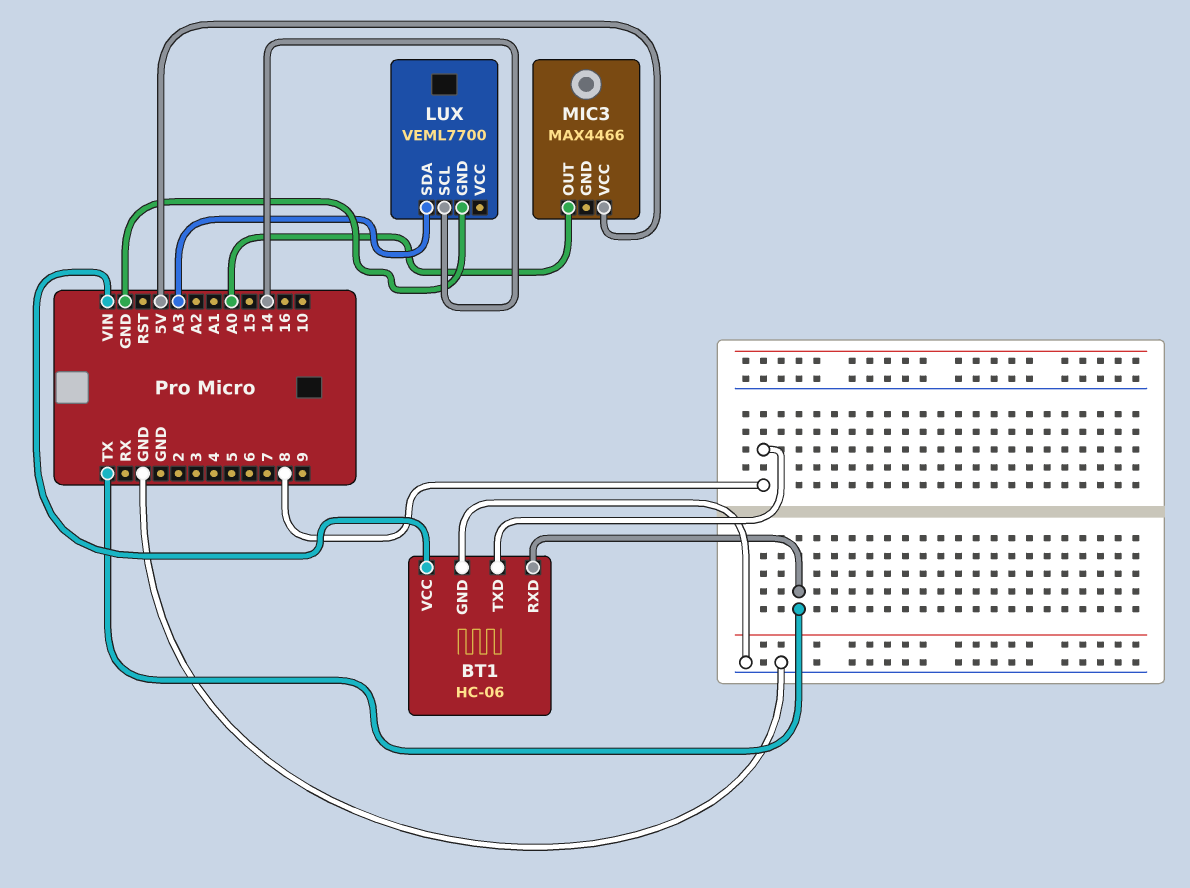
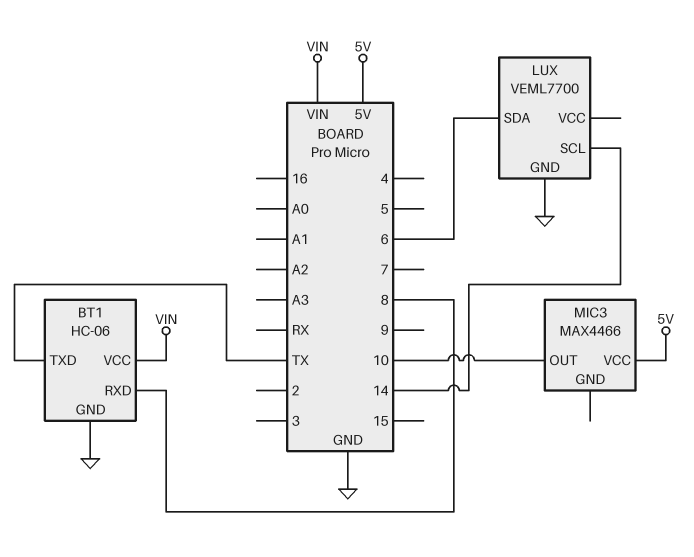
BT1 pin RXD: TX -> 8
BT1 pin TXD: 8 -> TX
LUX pin SDA: A3 -> 6
MIC3 pin OUT: A0 -> 10

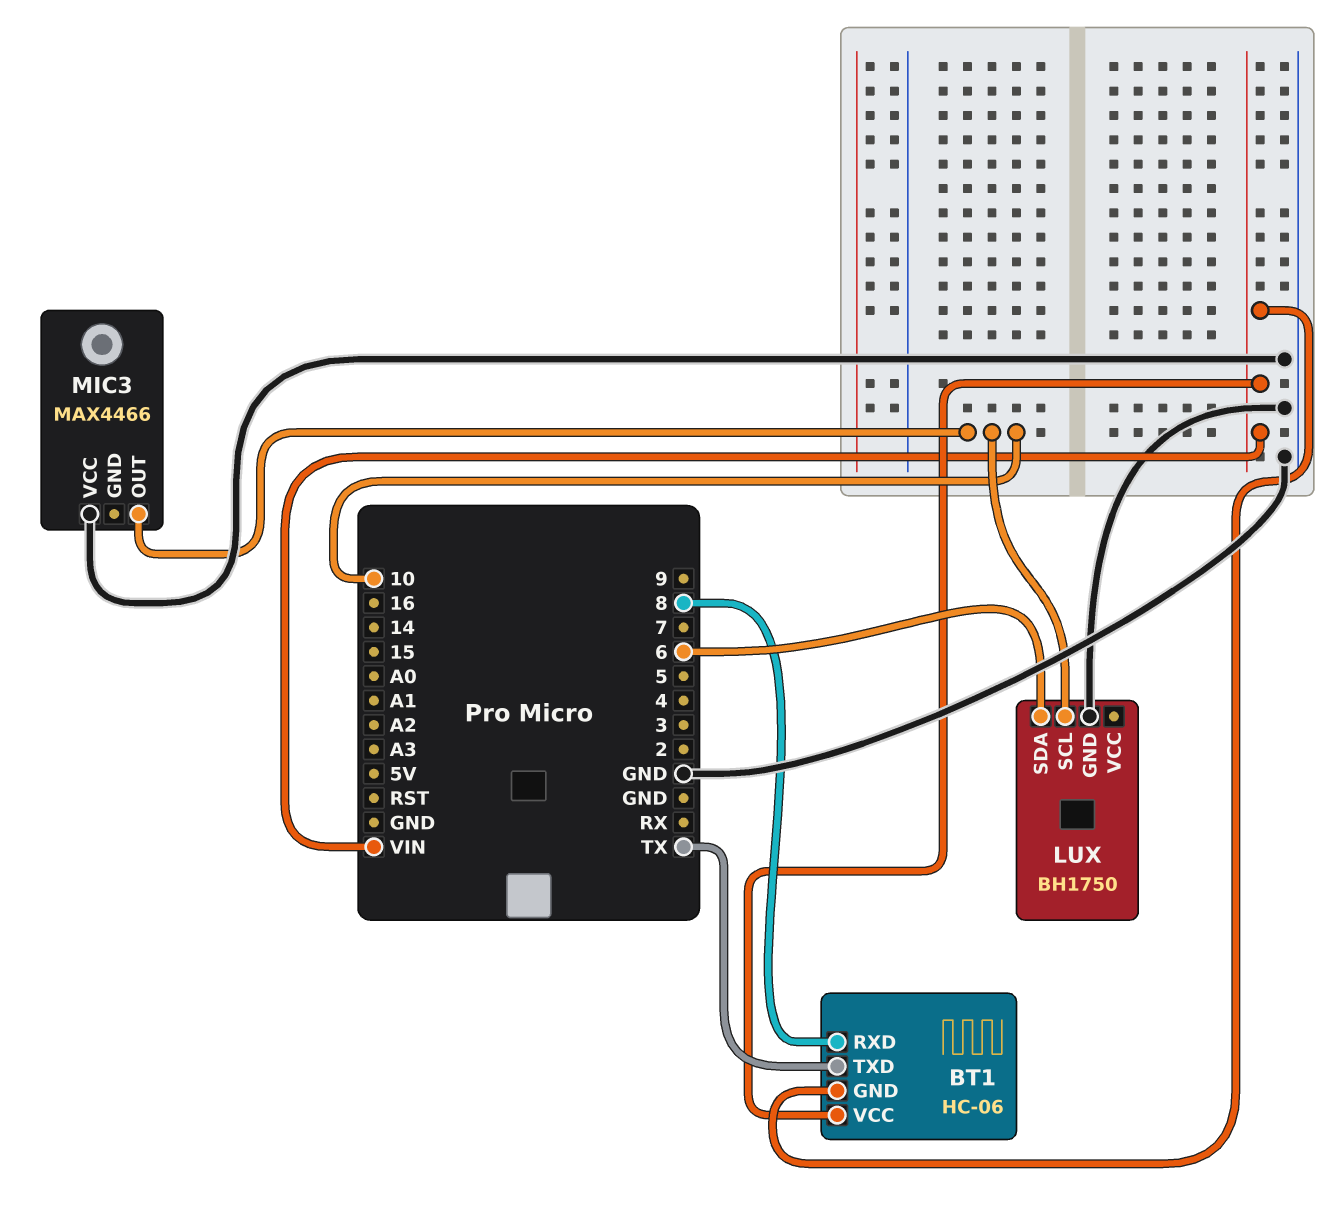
BT1 pin GND: GND -> VIN
LUX: VEML7700 -> BH1750
LUX pin SCL: 14 -> 10
MIC3 pin VCC: 5V -> GND

